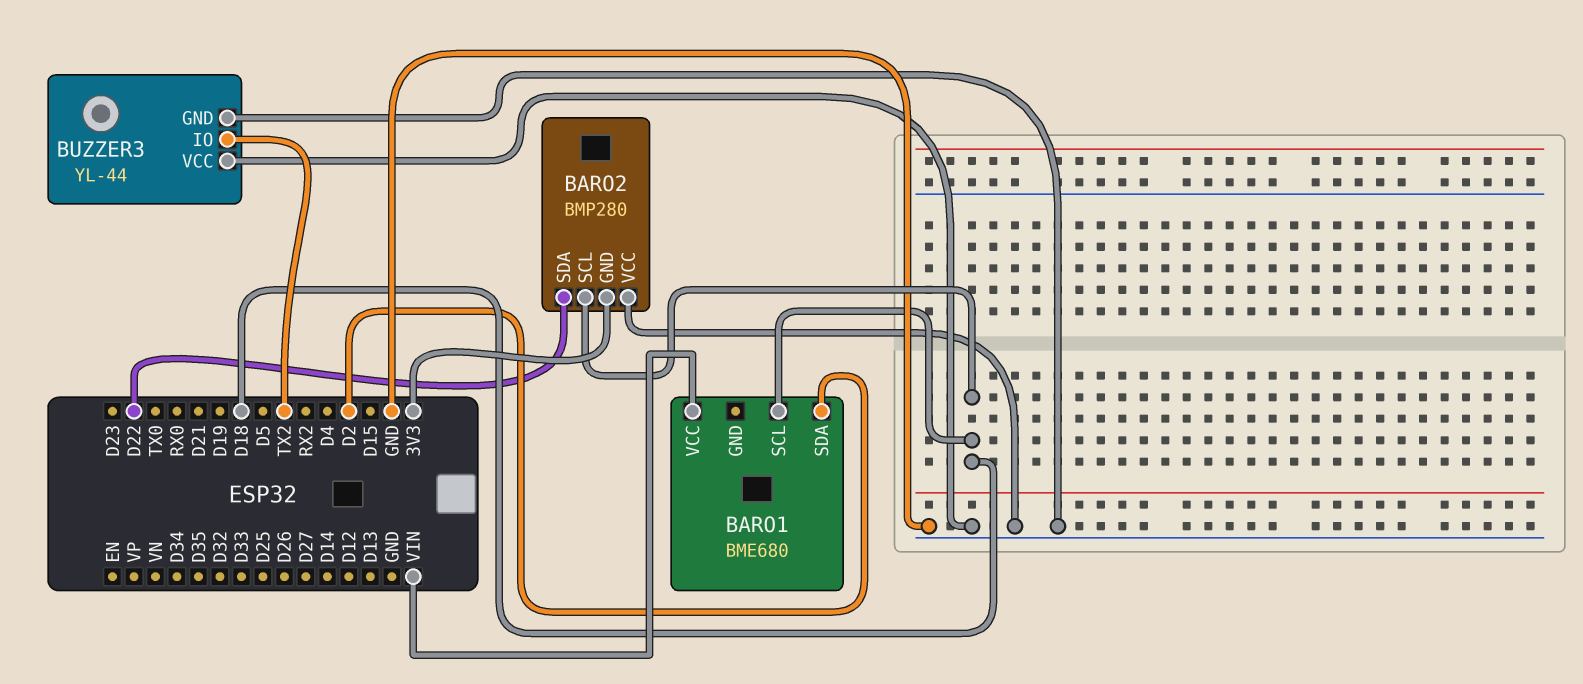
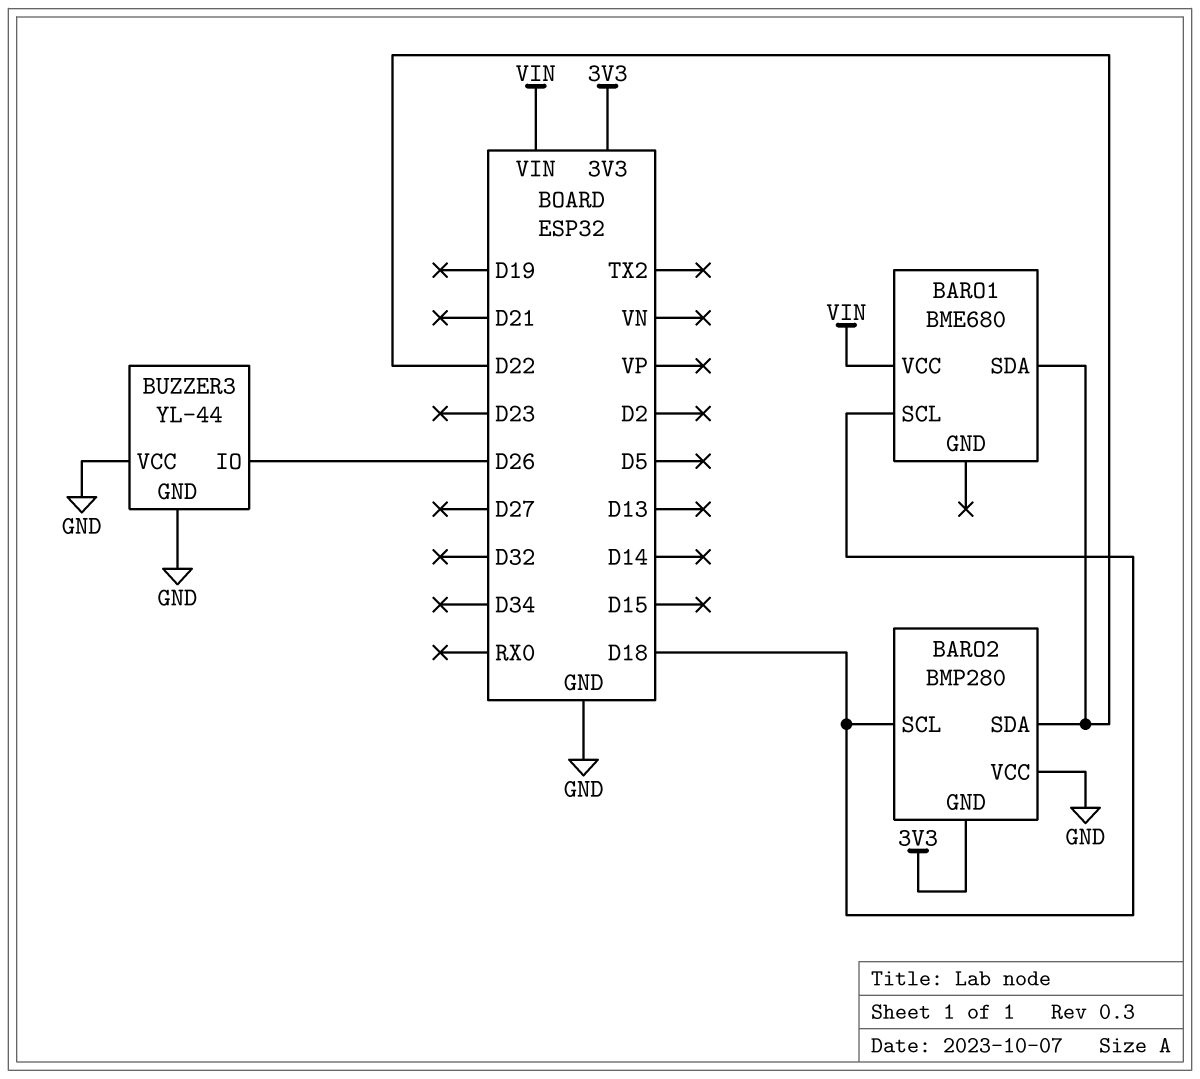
BARO1 pin SDA: D2 -> D22
BUZZER3 pin IO: TX2 -> D26

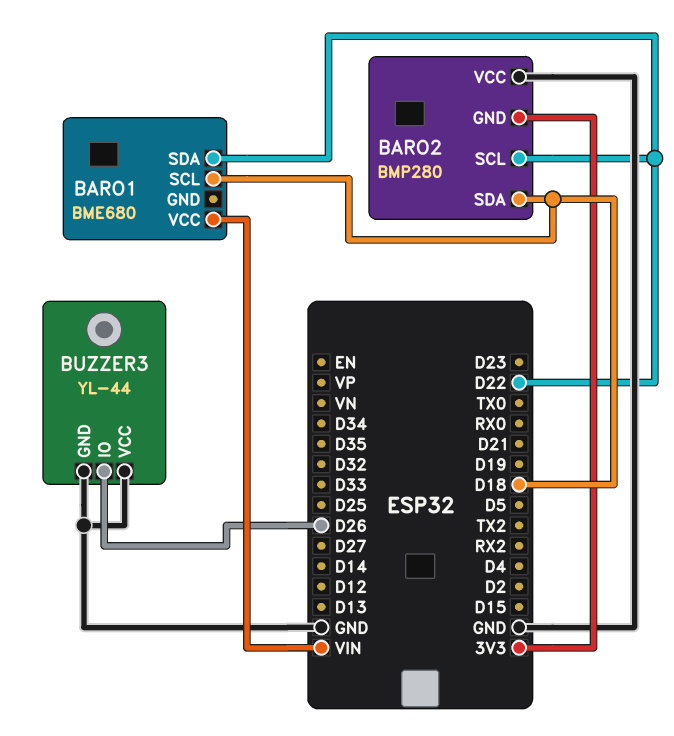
BARO2 pin SCL: D18 -> D22
BARO2 pin SDA: D22 -> D18

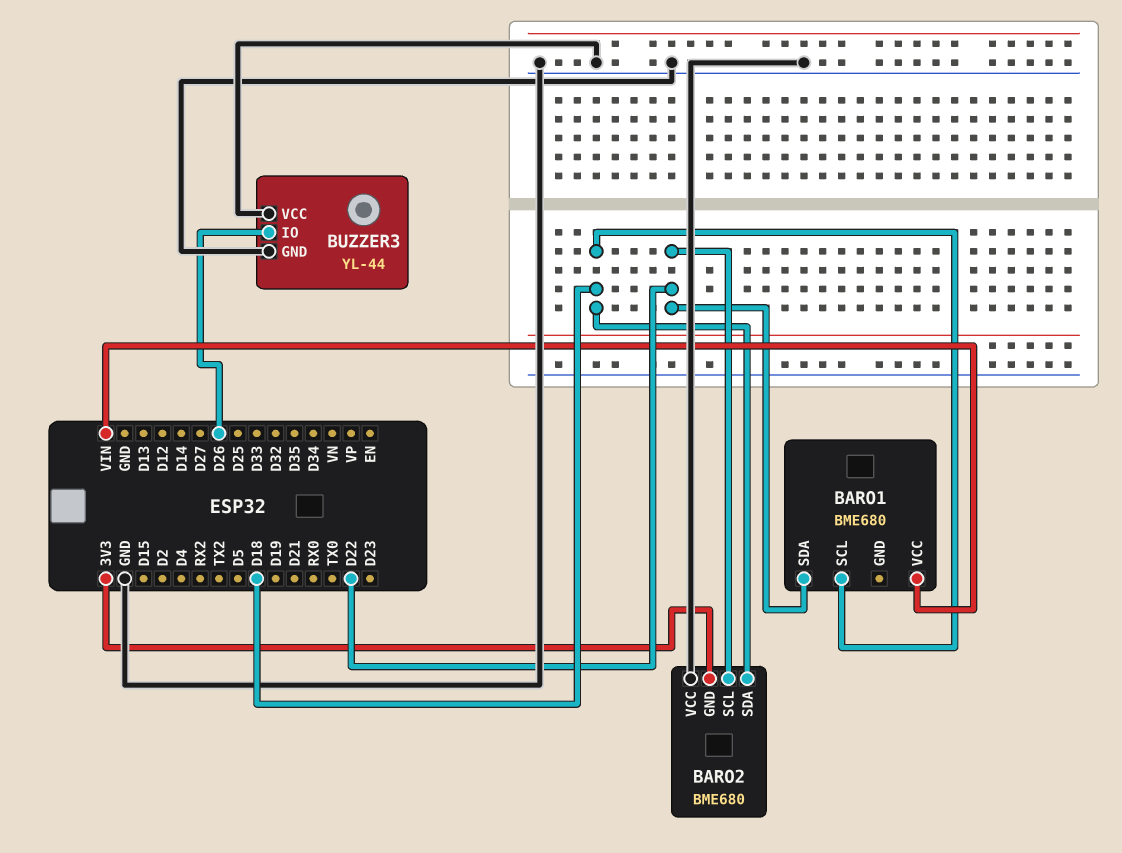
BARO2: BMP280 -> BME680

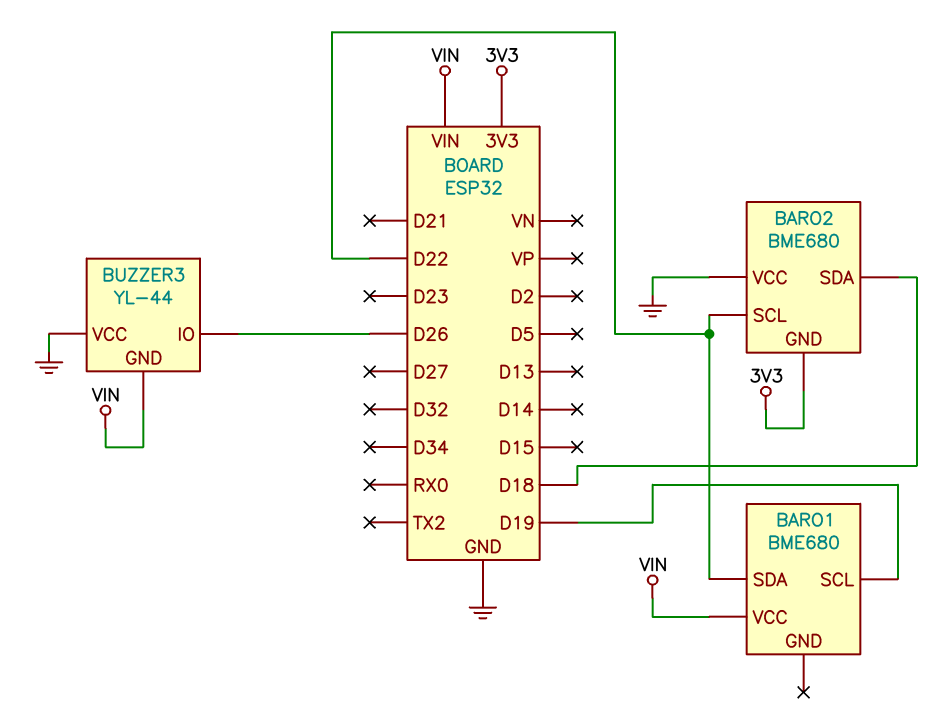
BARO1 pin SCL: D18 -> D19
BUZZER3 pin GND: GND -> VIN

